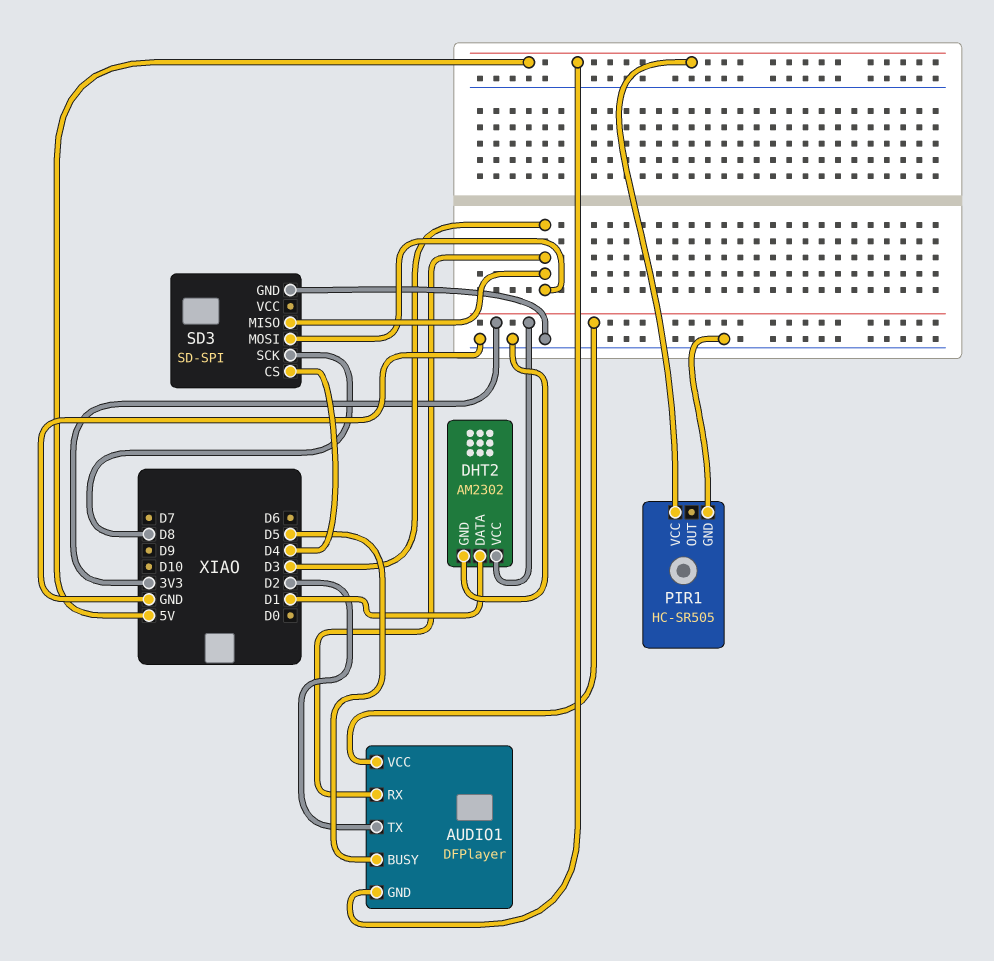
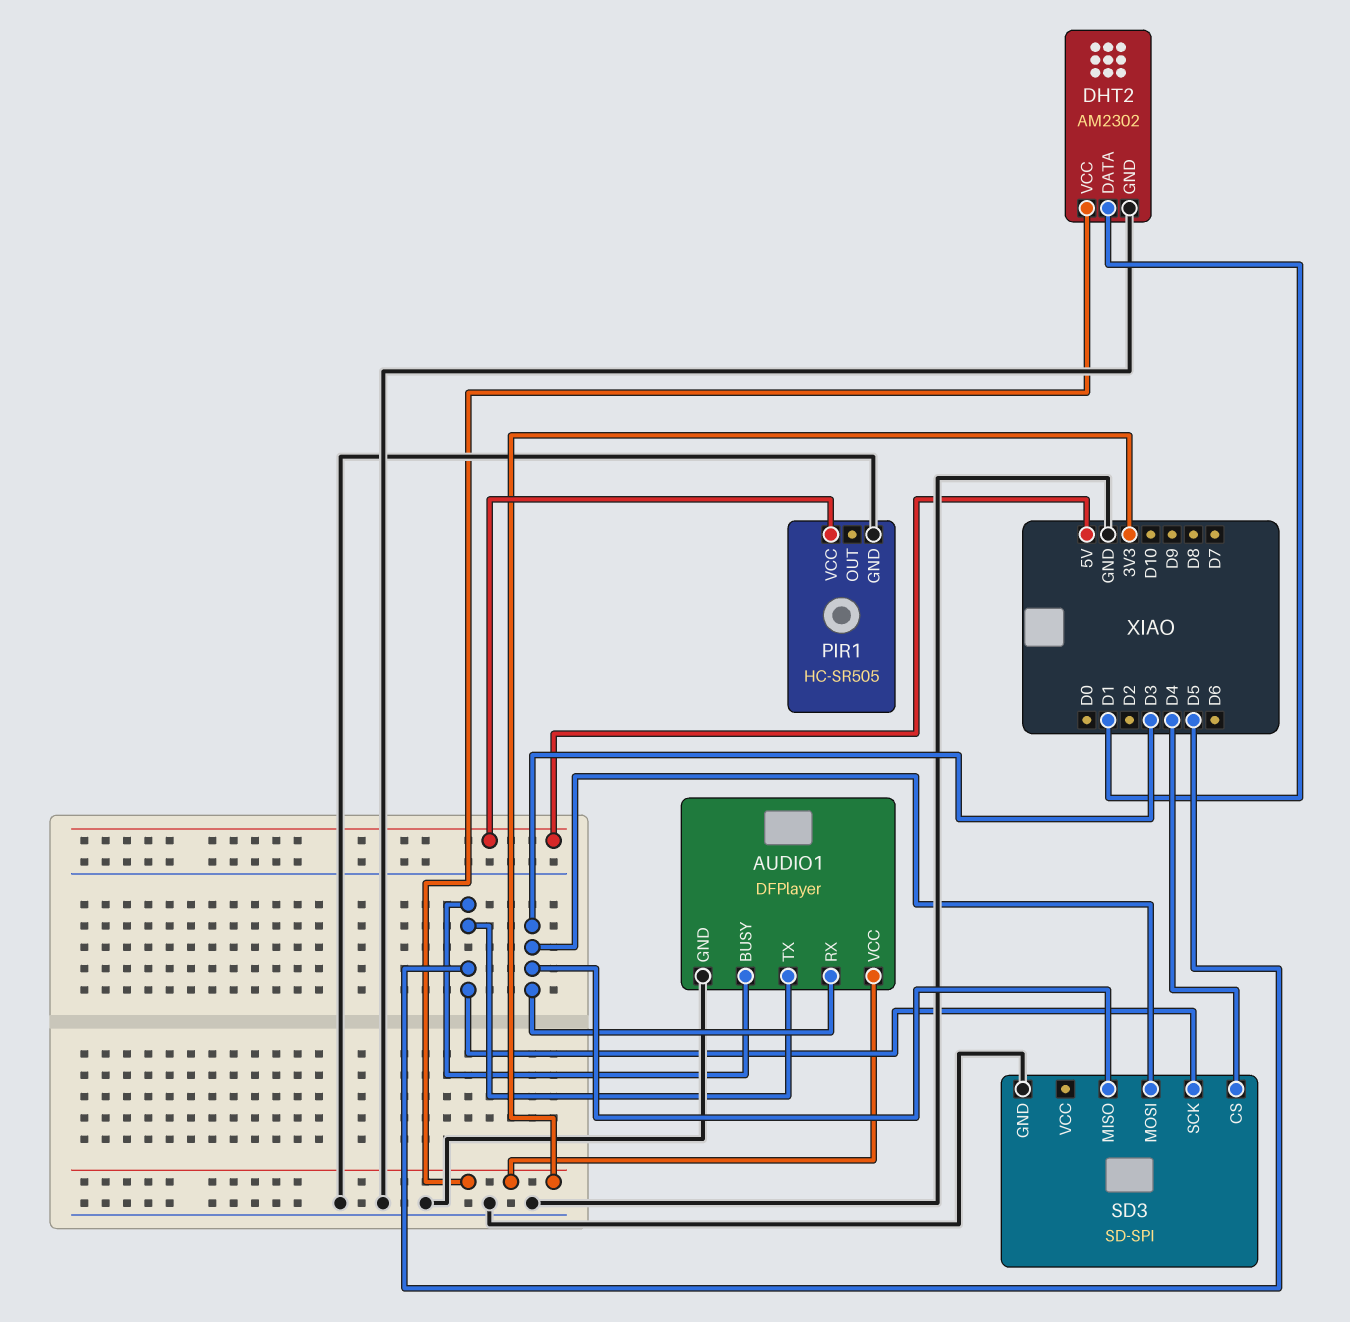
AUDIO1 pin GND: 5V -> GND
AUDIO1 pin TX: D2 -> D5
SD3 pin SCK: D8 -> D5

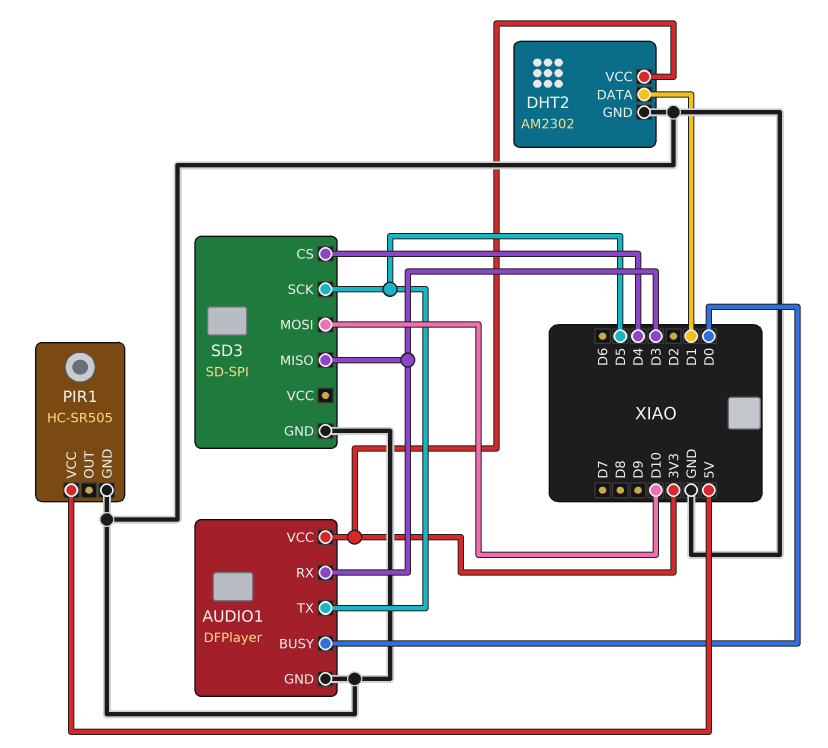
AUDIO1 pin BUSY: D5 -> D0
SD3 pin MOSI: D3 -> D10

